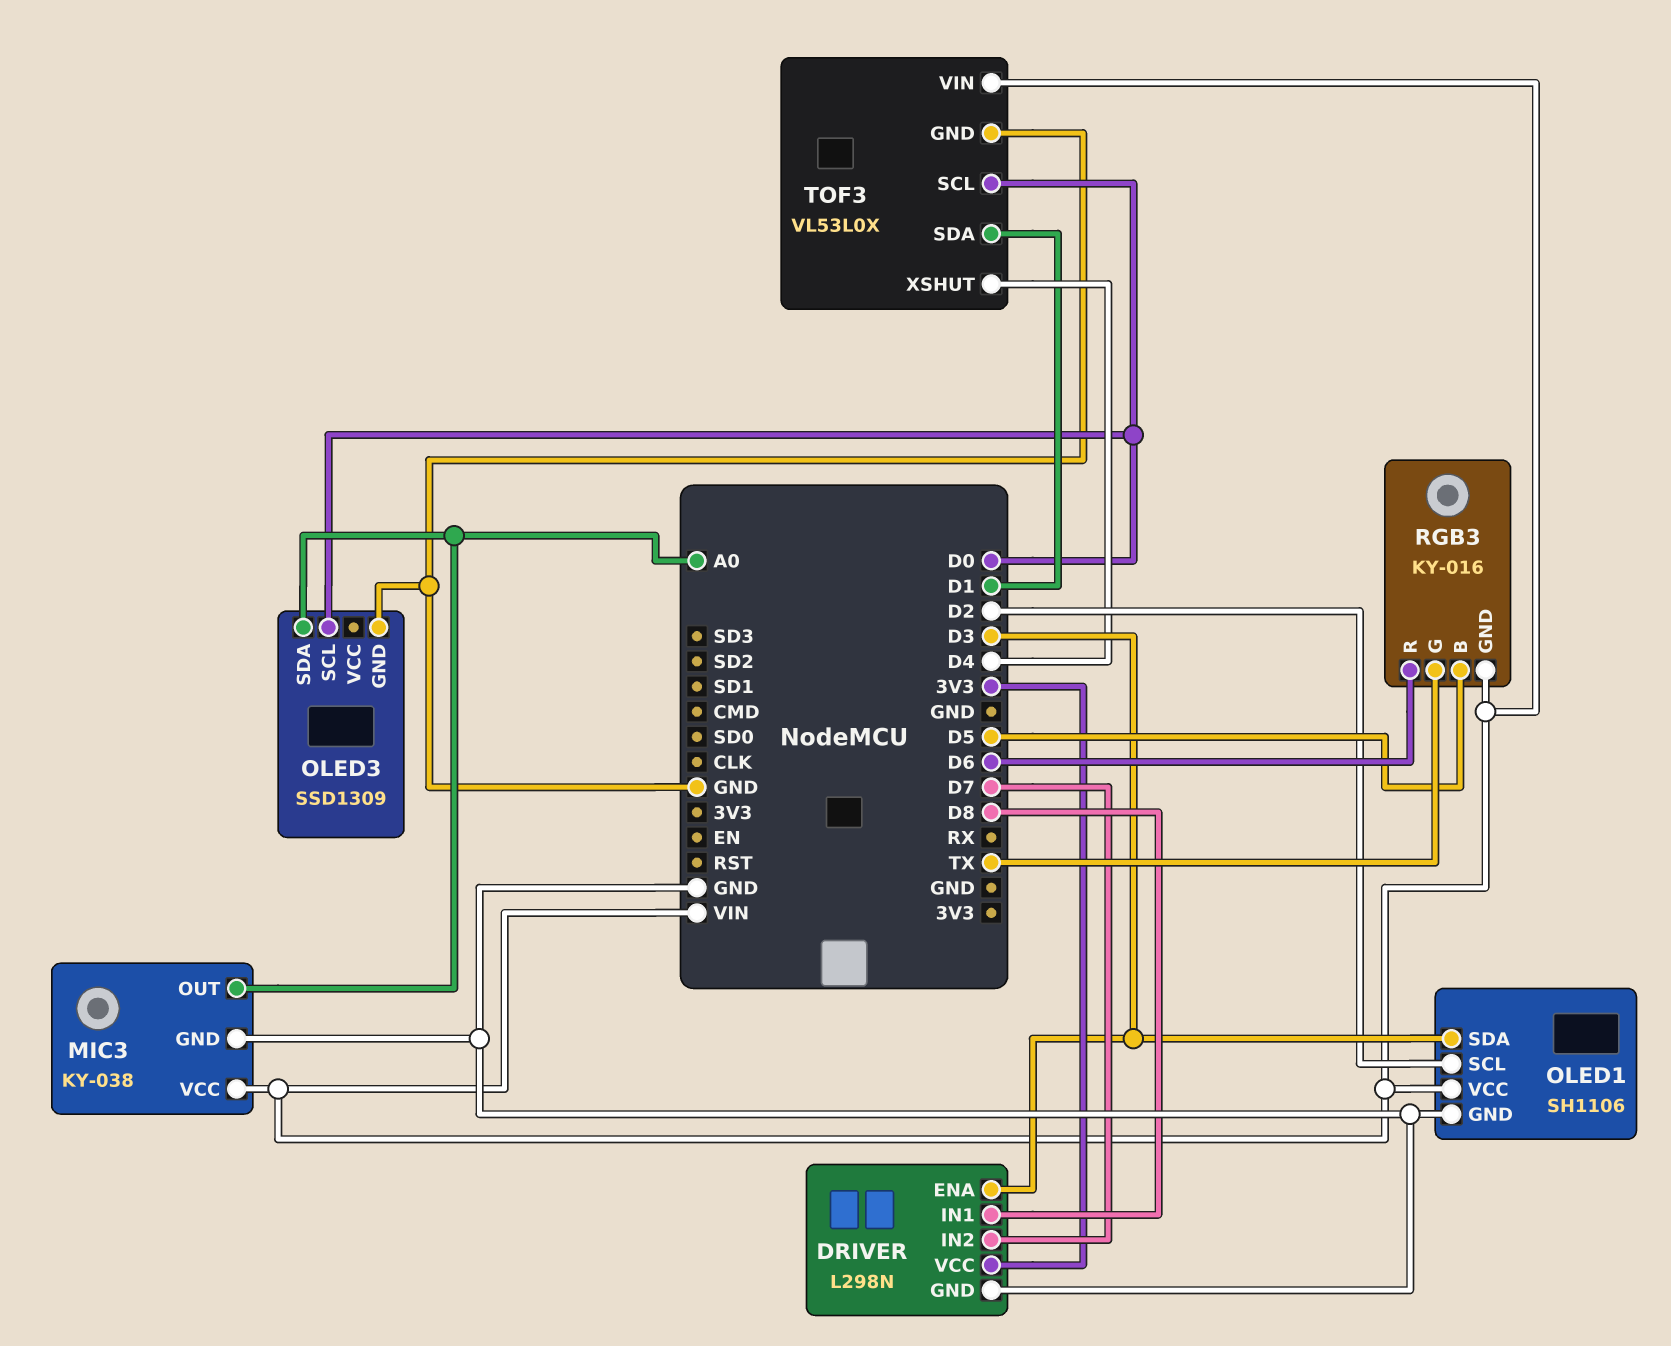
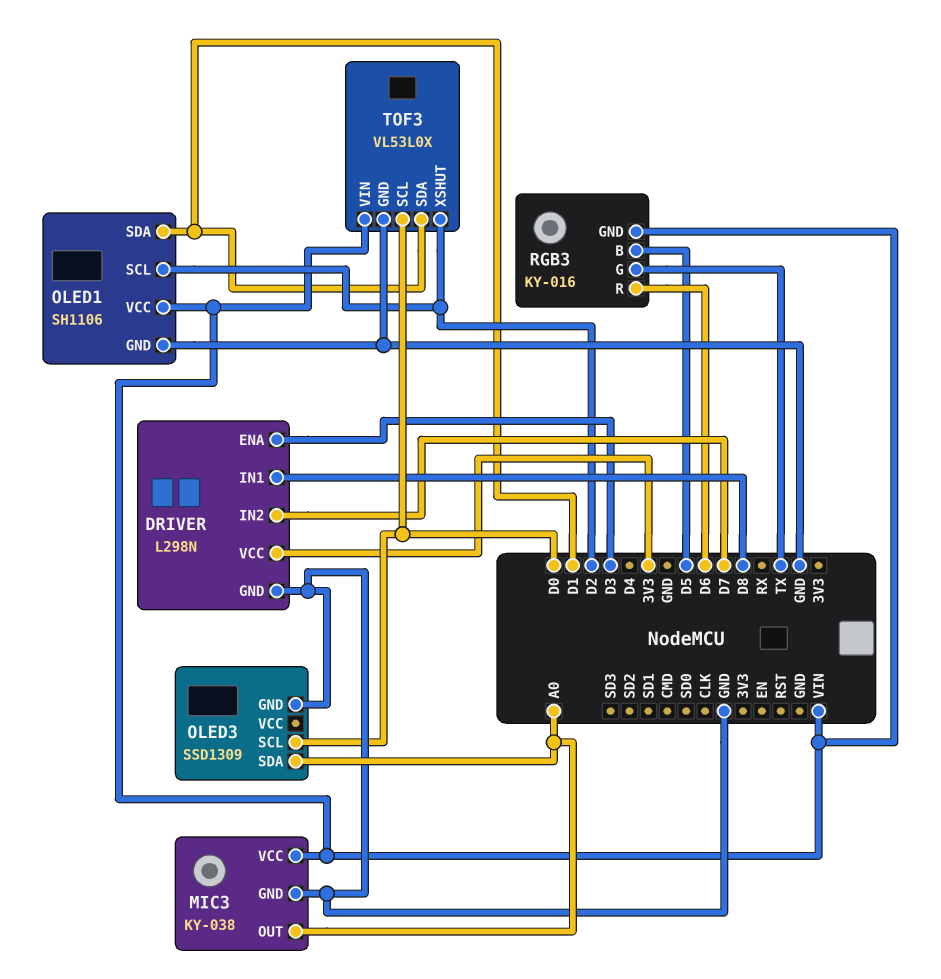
OLED1 pin SDA: D3 -> D1
TOF3 pin XSHUT: D4 -> D2

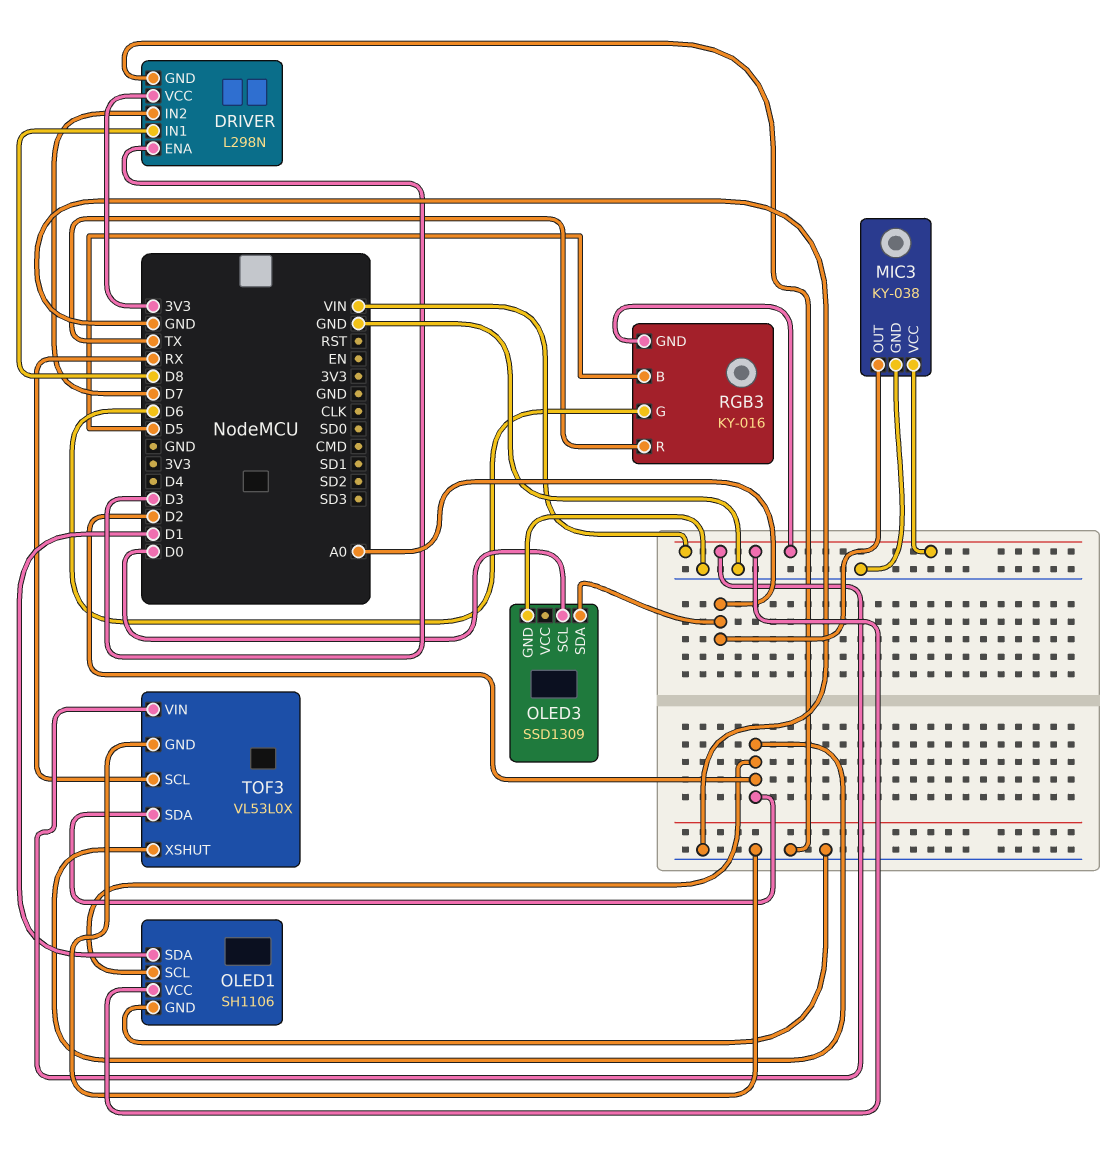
RGB3 pin G: TX -> D6
RGB3 pin R: D6 -> TX
TOF3 pin SCL: D0 -> RX
TOF3 pin SDA: D1 -> D2

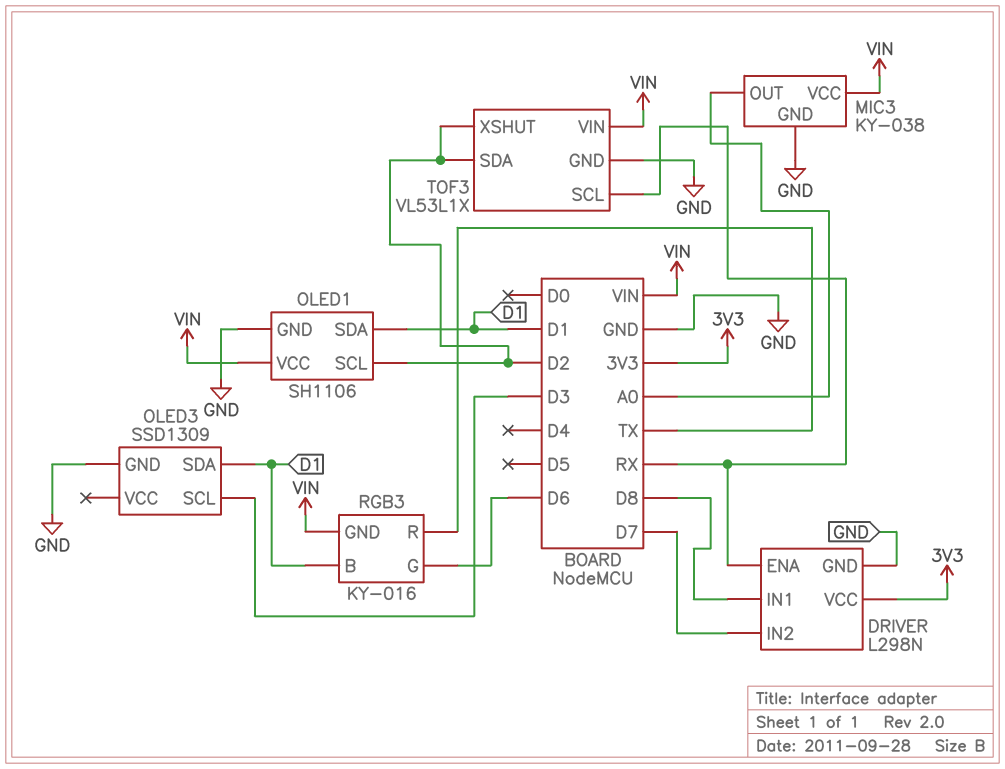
DRIVER pin ENA: D3 -> RX
OLED3 pin SCL: D0 -> D3
OLED3 pin SDA: A0 -> D1
RGB3 pin B: D5 -> D1
TOF3: VL53L0X -> VL53L1X

